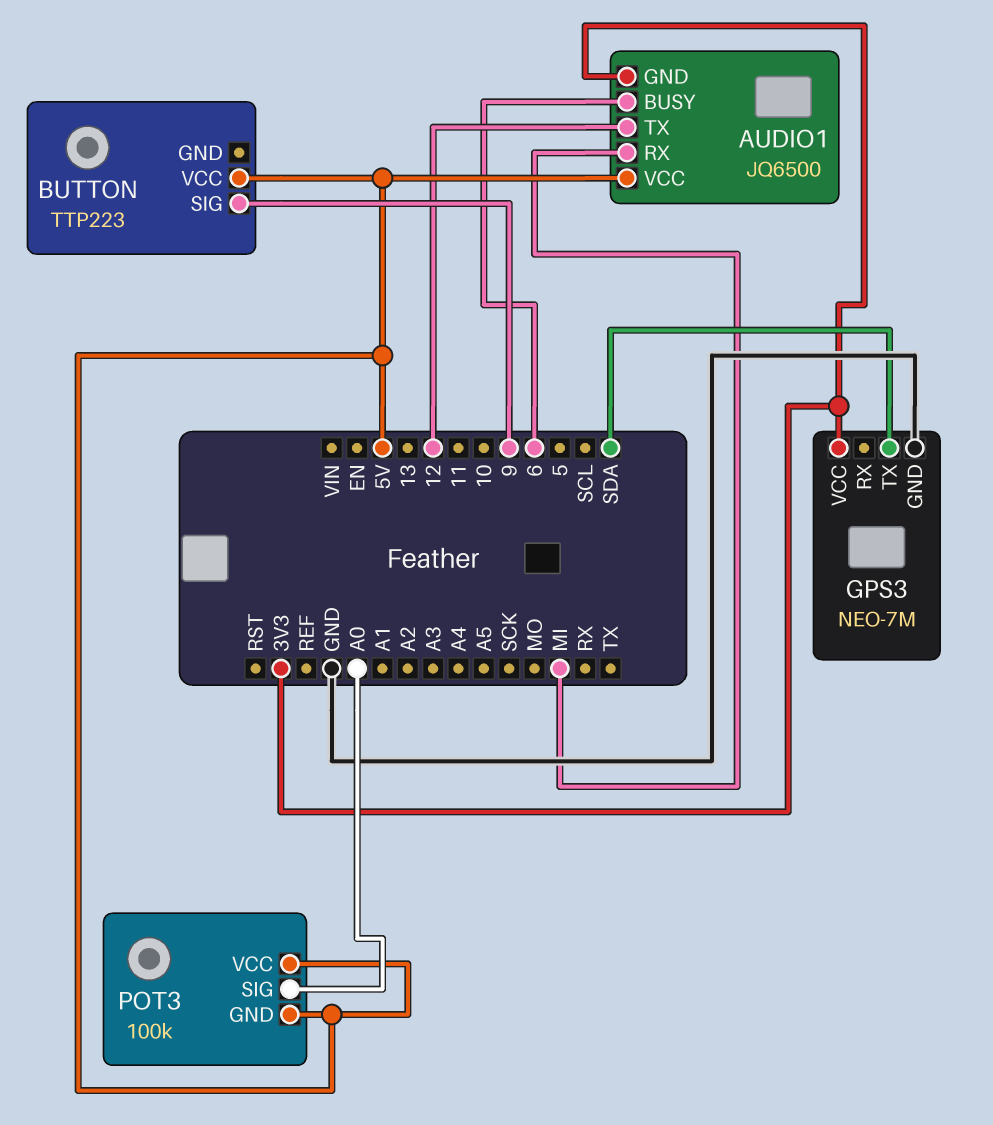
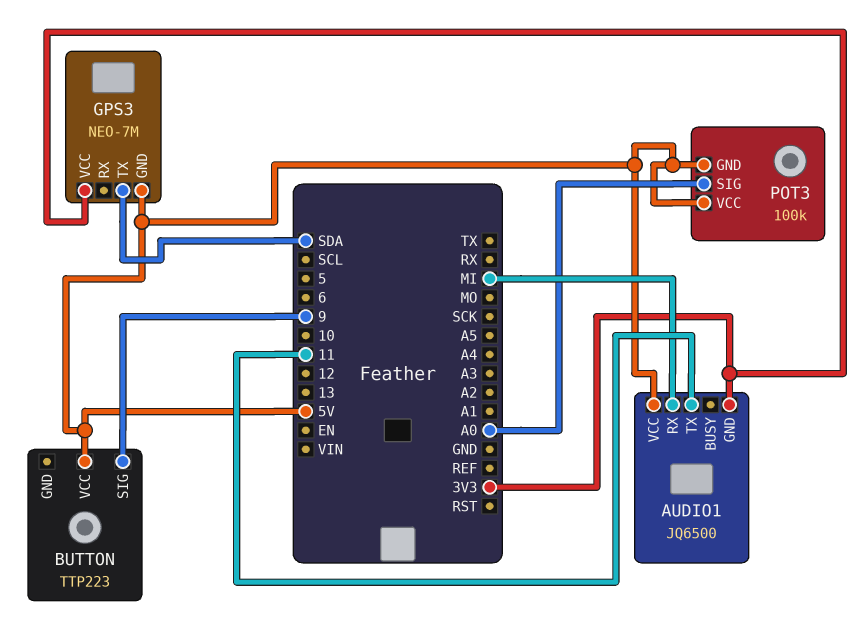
AUDIO1 pin BUSY: 6 -> none
AUDIO1 pin TX: 12 -> 11
GPS3 pin GND: GND -> 5V

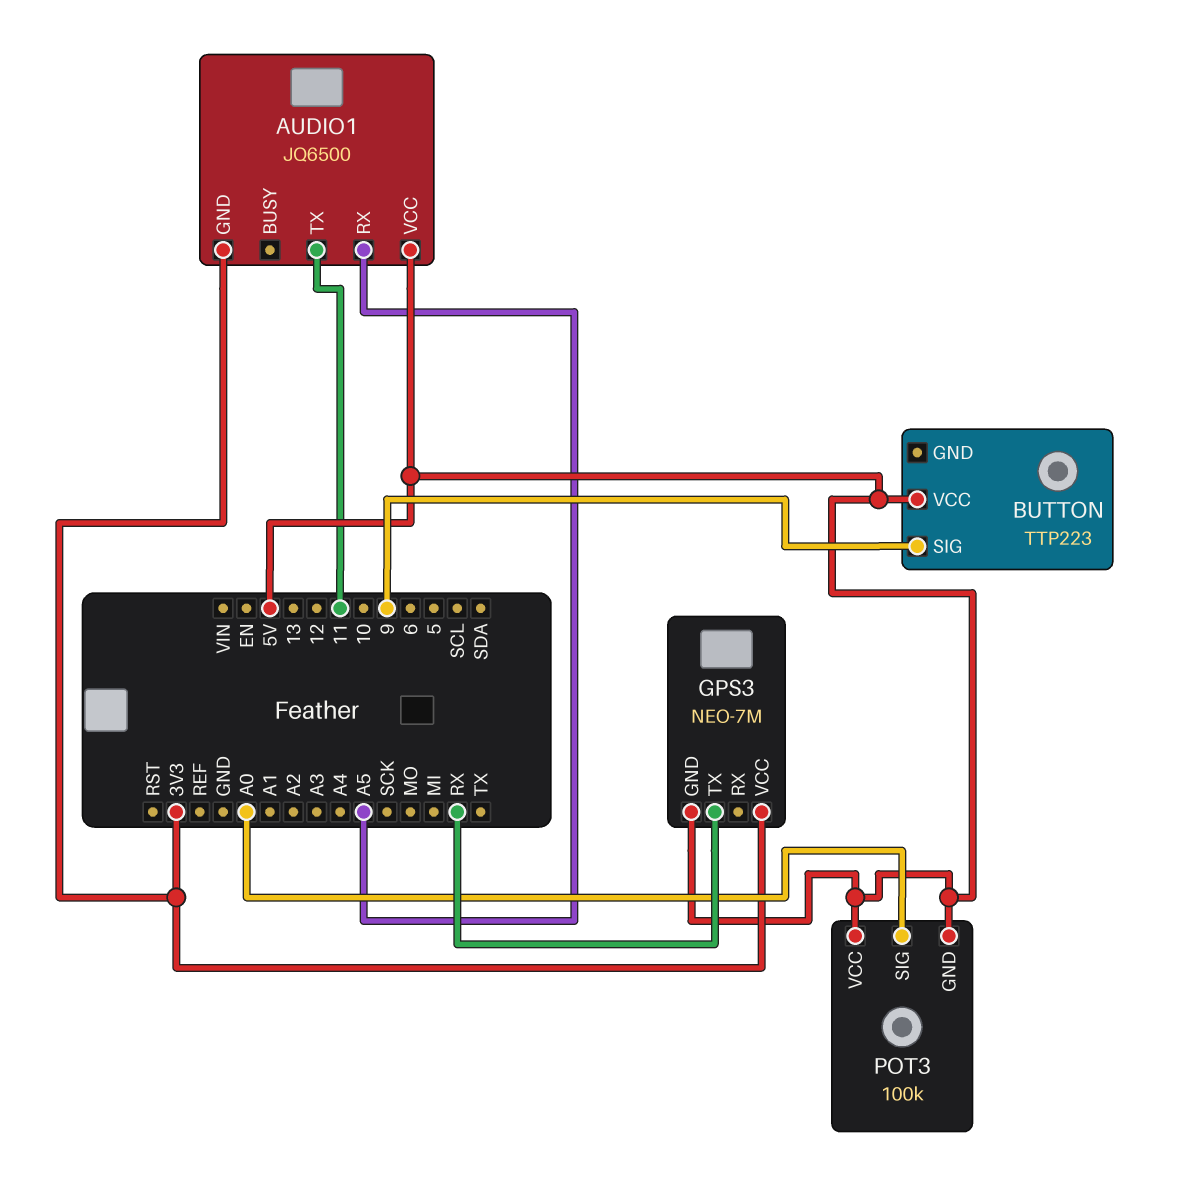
AUDIO1 pin RX: MI -> A5
GPS3 pin TX: SDA -> RX

